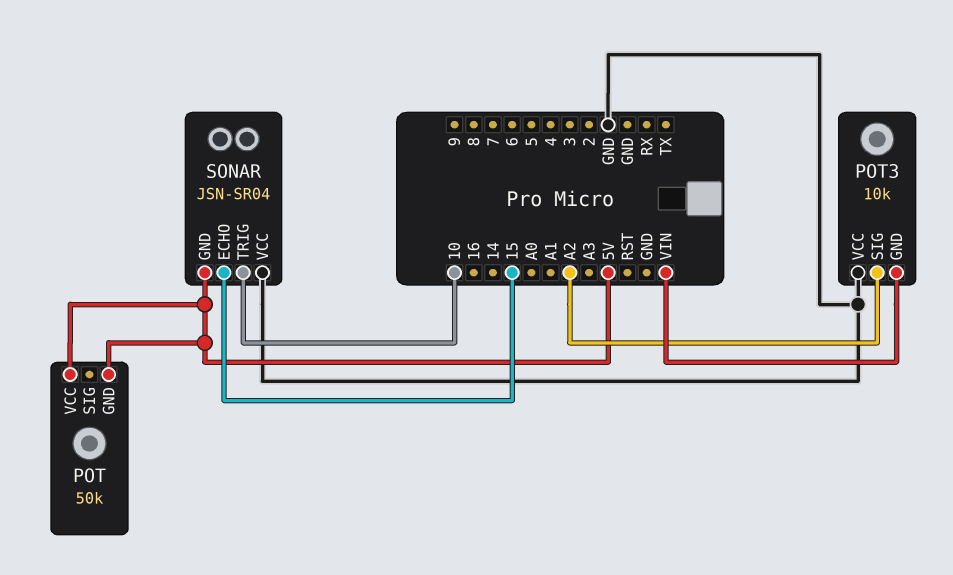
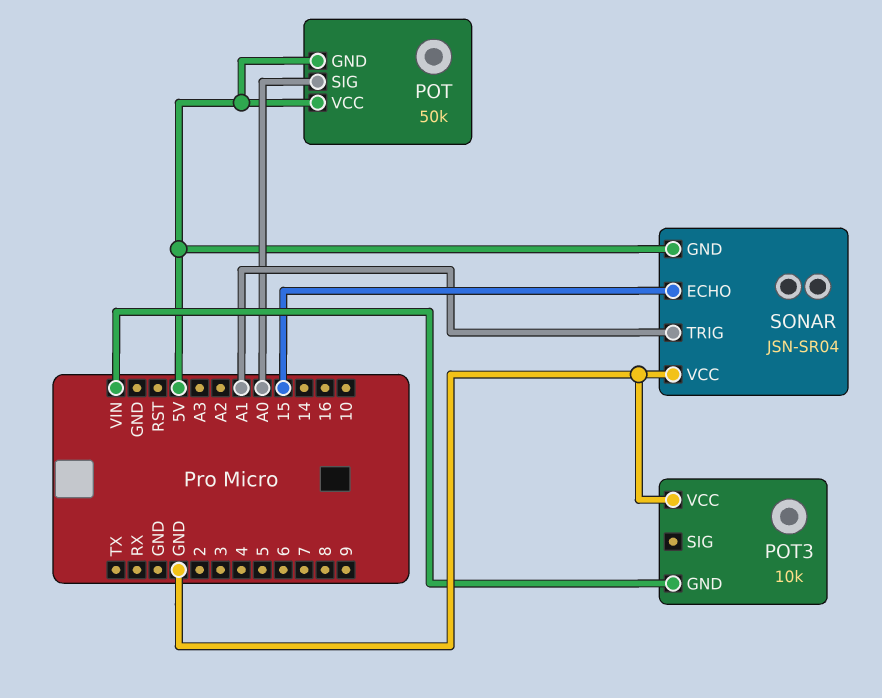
POT pin SIG: none -> A0
POT3 pin SIG: A2 -> none
SONAR pin TRIG: 10 -> A1

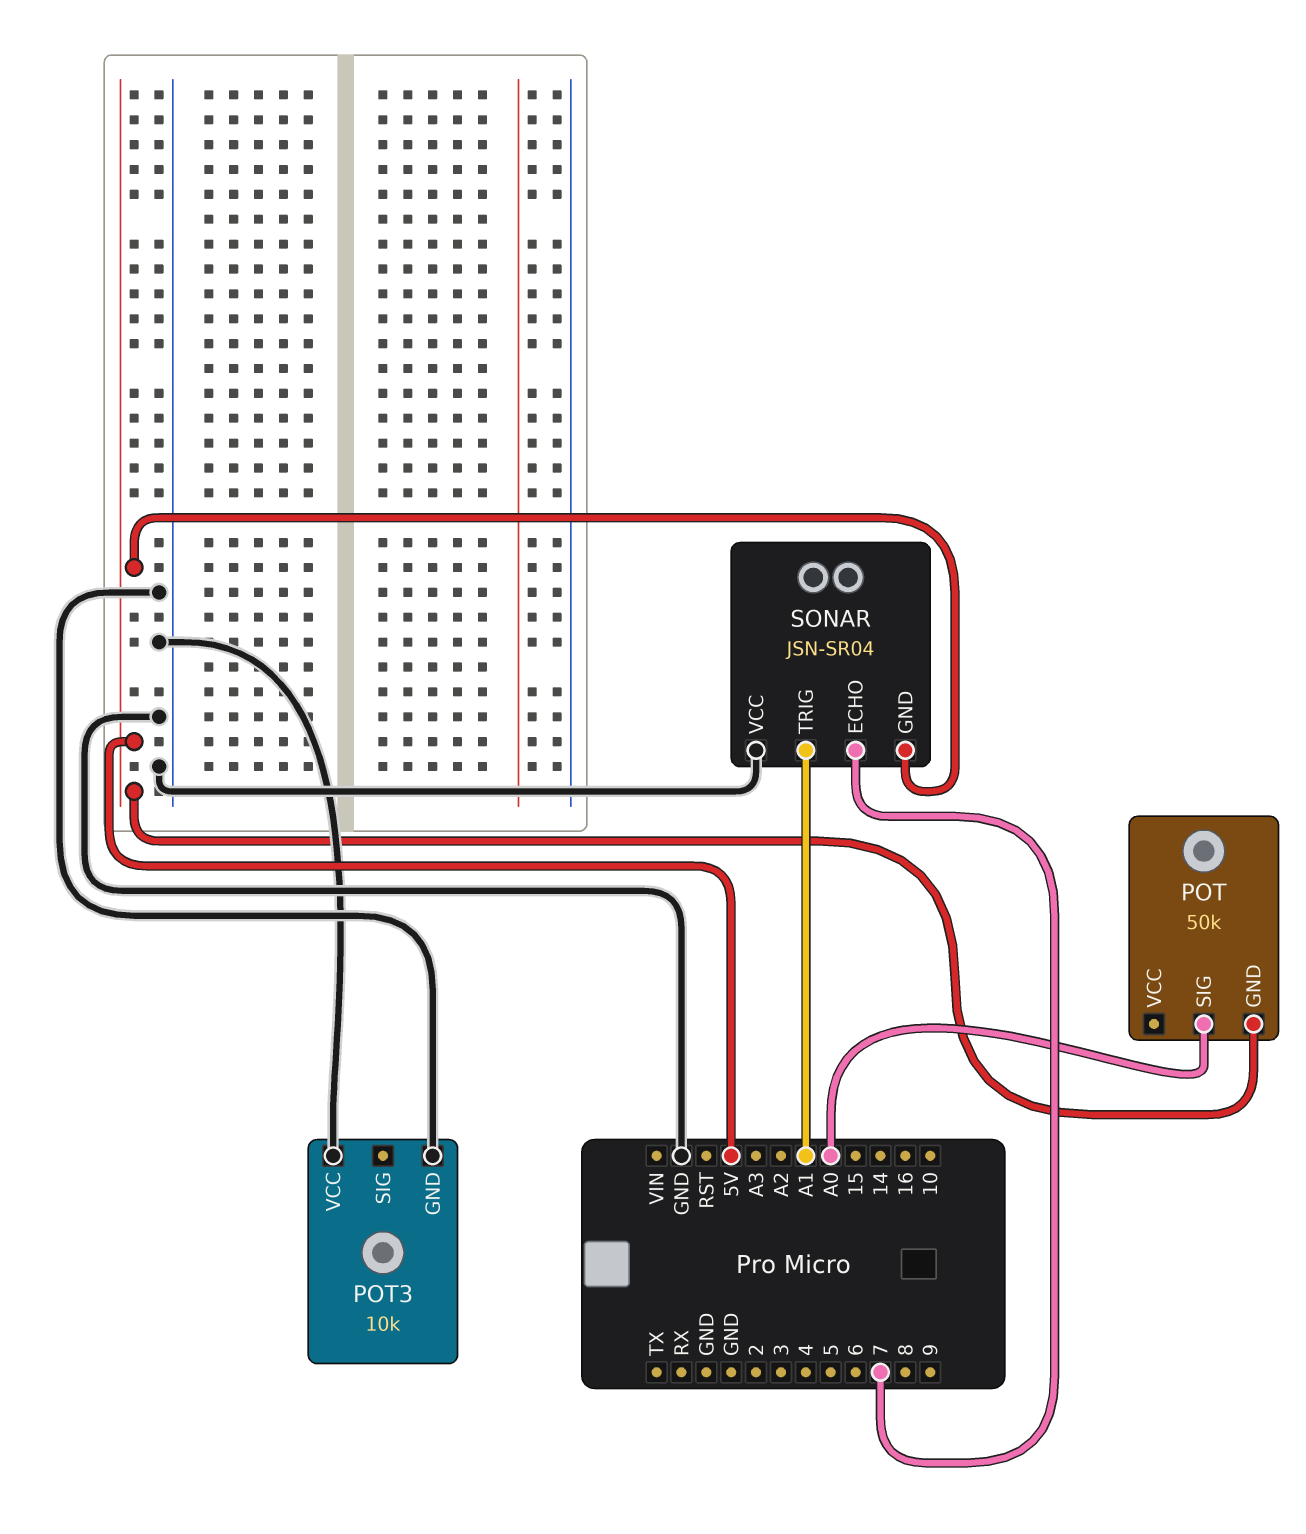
POT pin VCC: 5V -> none
POT3 pin GND: VIN -> GND
SONAR pin ECHO: 15 -> 7

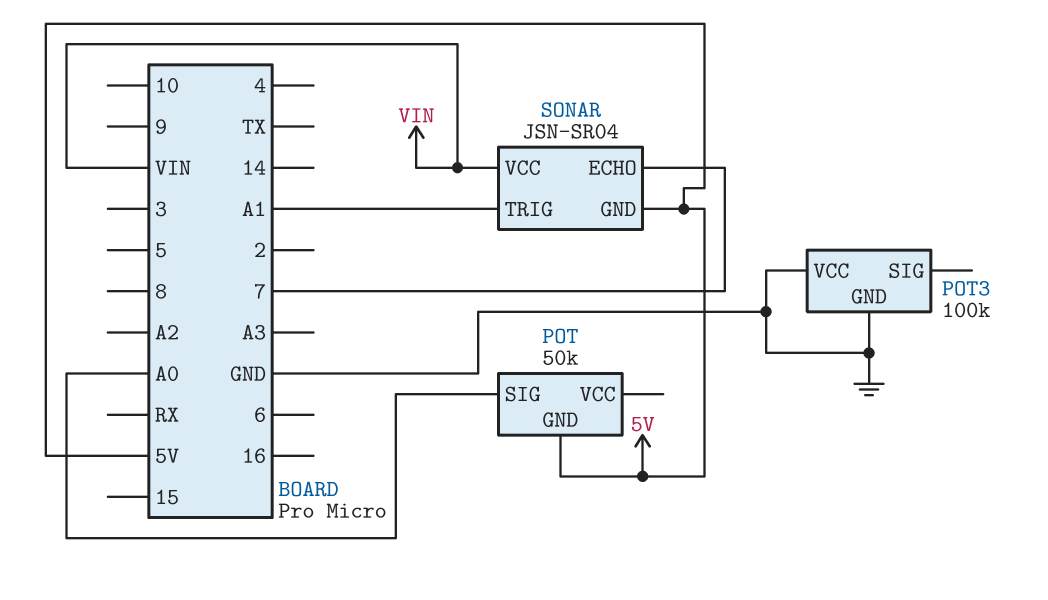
POT3: 10k -> 100k
SONAR pin VCC: GND -> VIN

